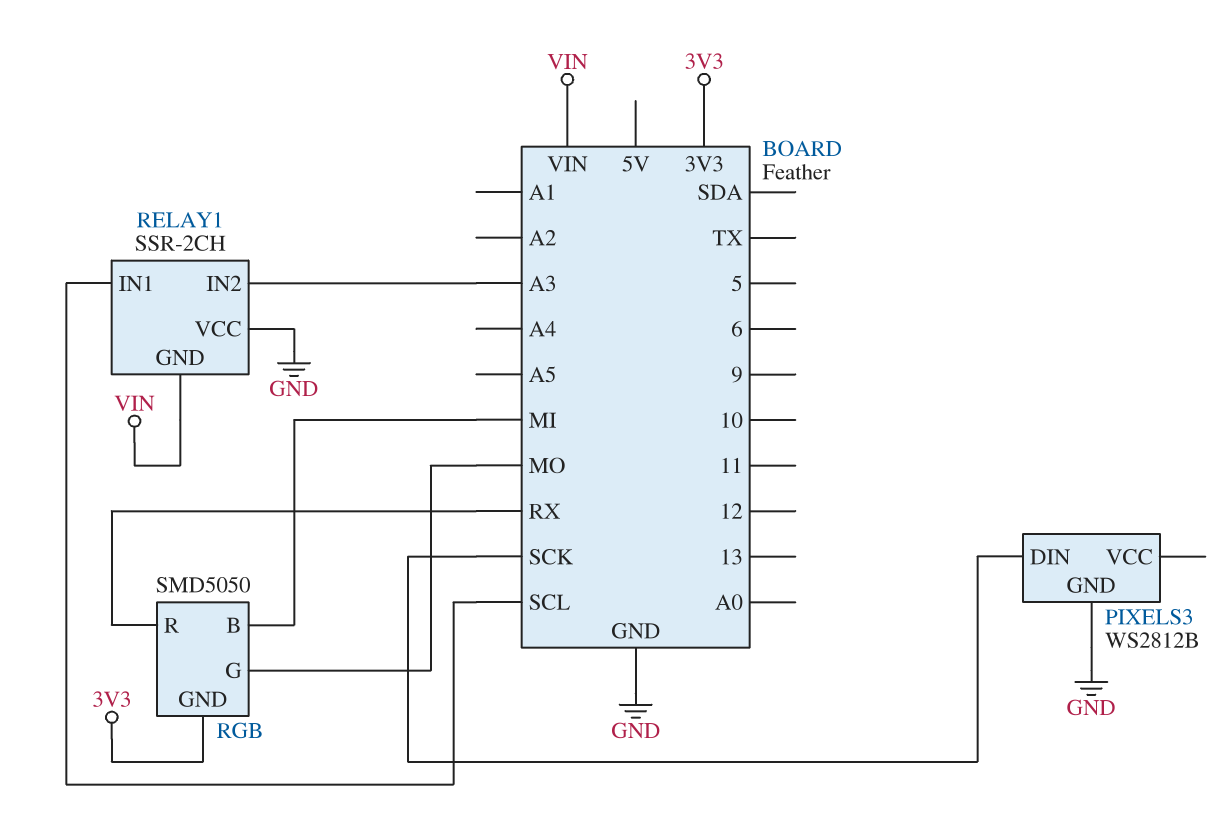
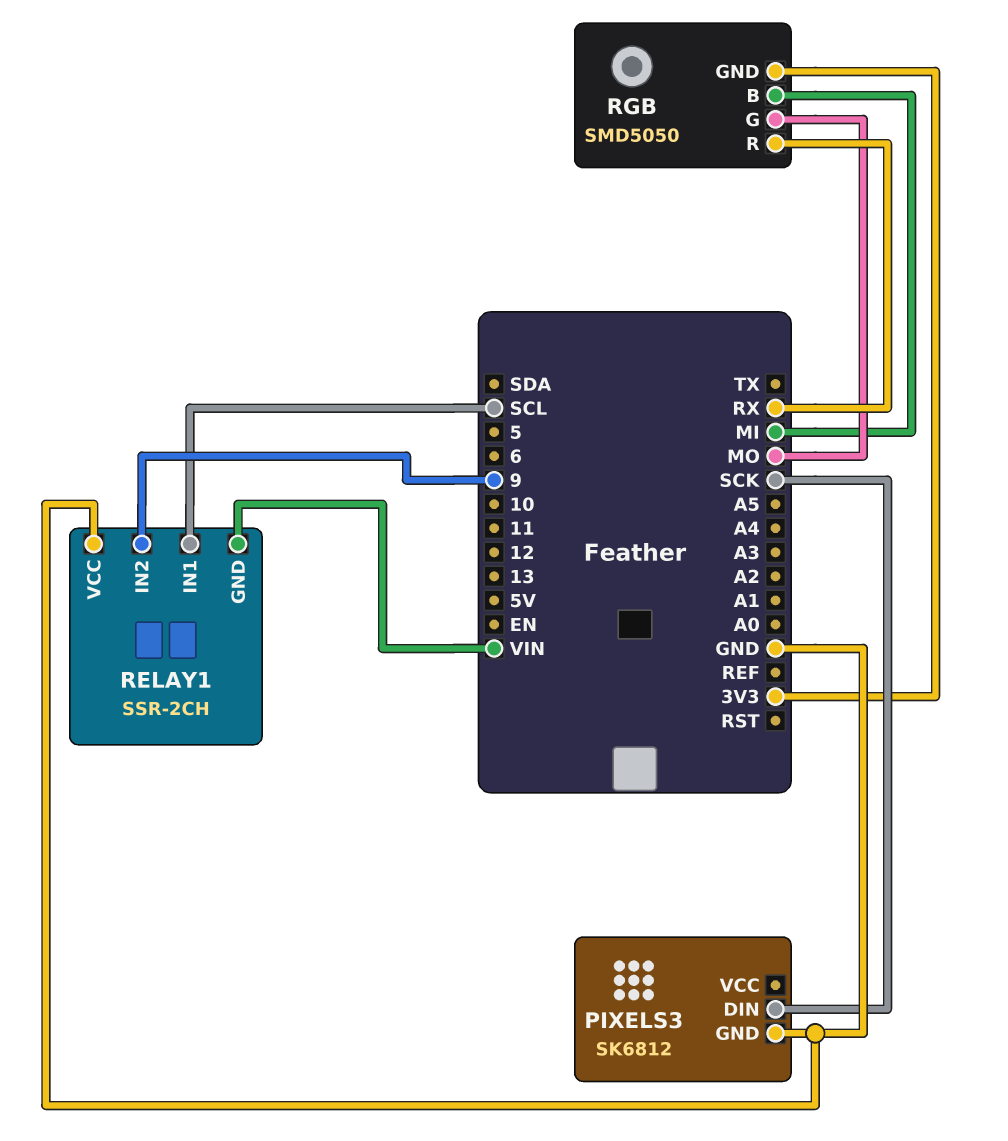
PIXELS3: WS2812B -> SK6812
RELAY1 pin IN2: A3 -> 9

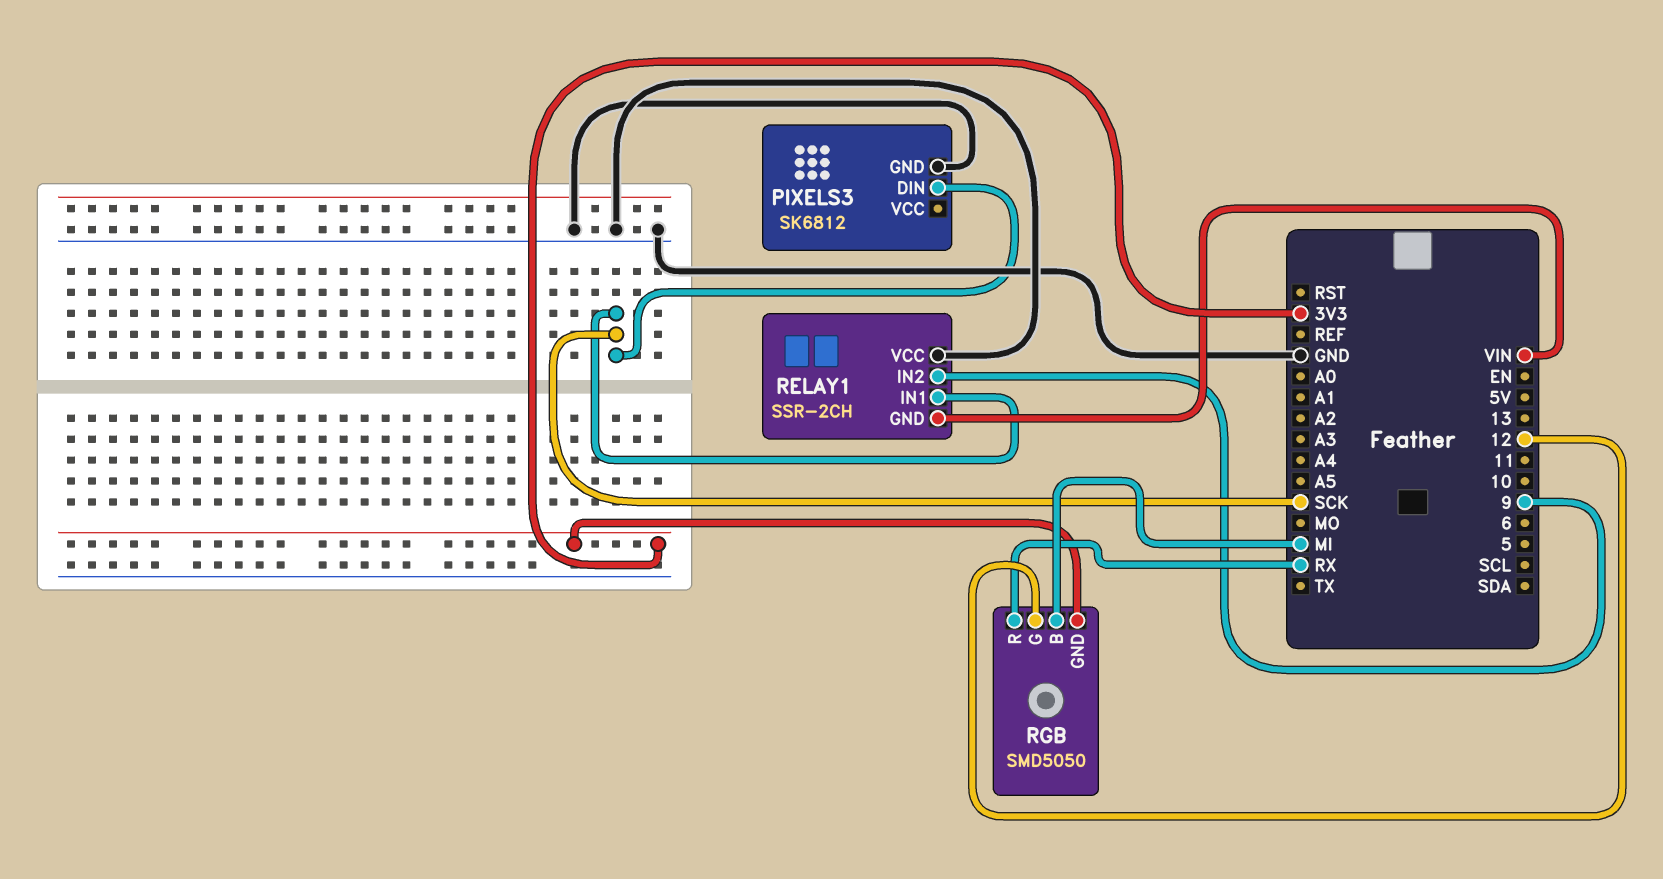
RELAY1 pin IN1: SCL -> SCK
RGB pin G: MO -> 12

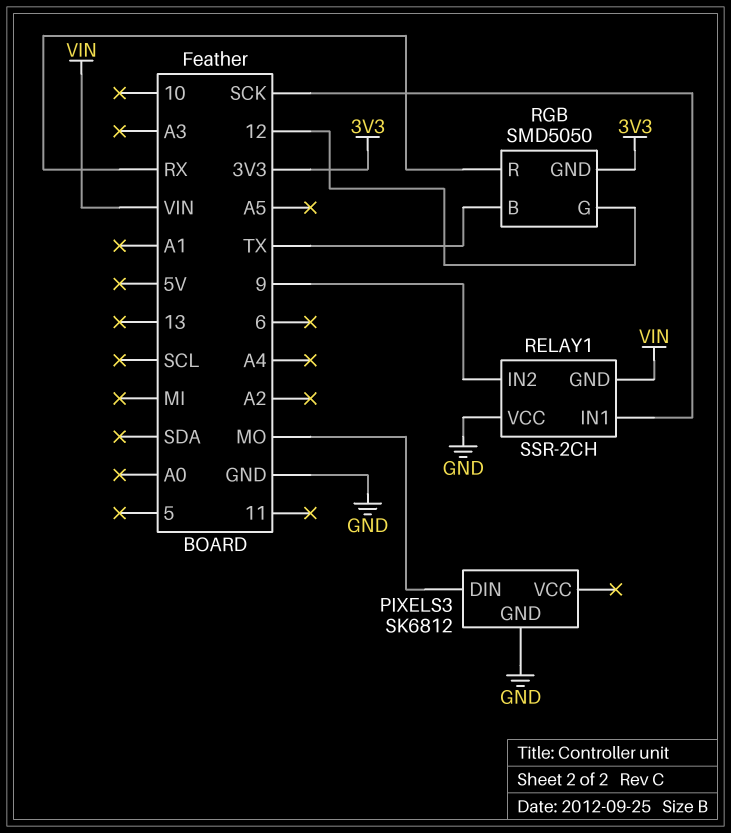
PIXELS3 pin DIN: SCK -> MO
RGB pin B: MI -> TX

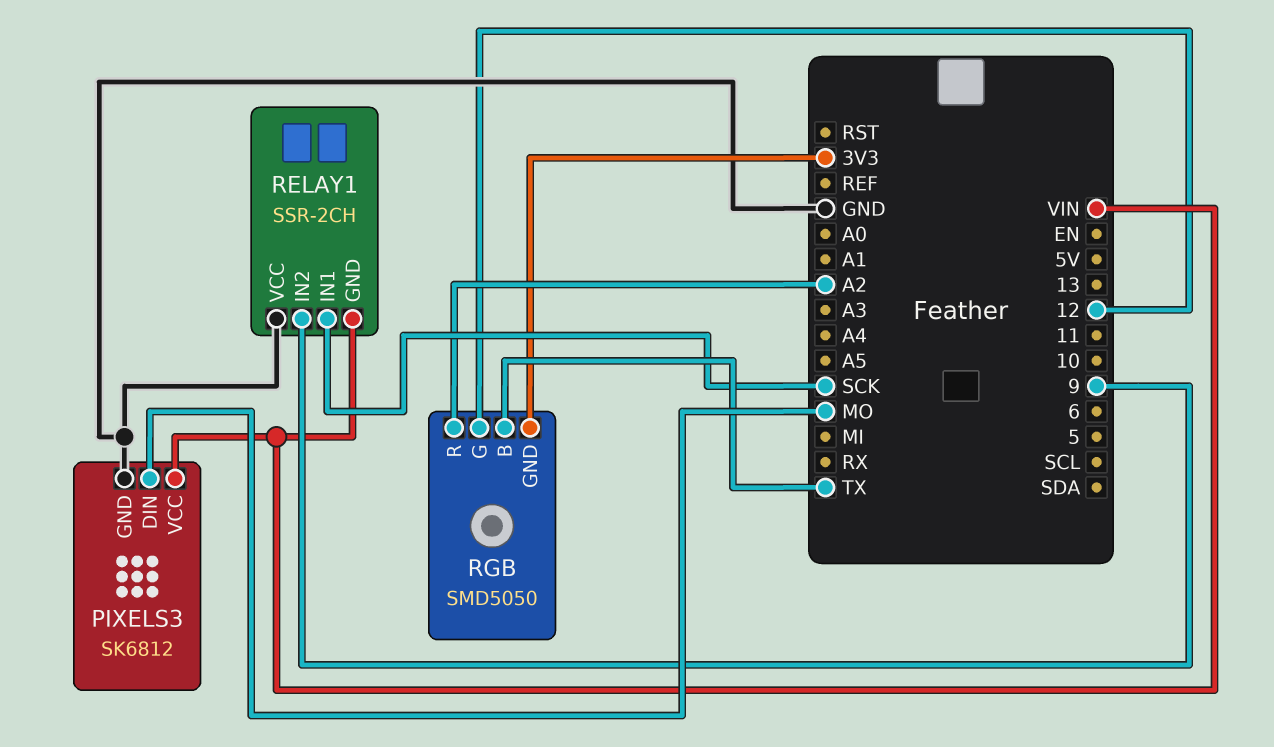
PIXELS3 pin VCC: none -> VIN
RGB pin R: RX -> A2

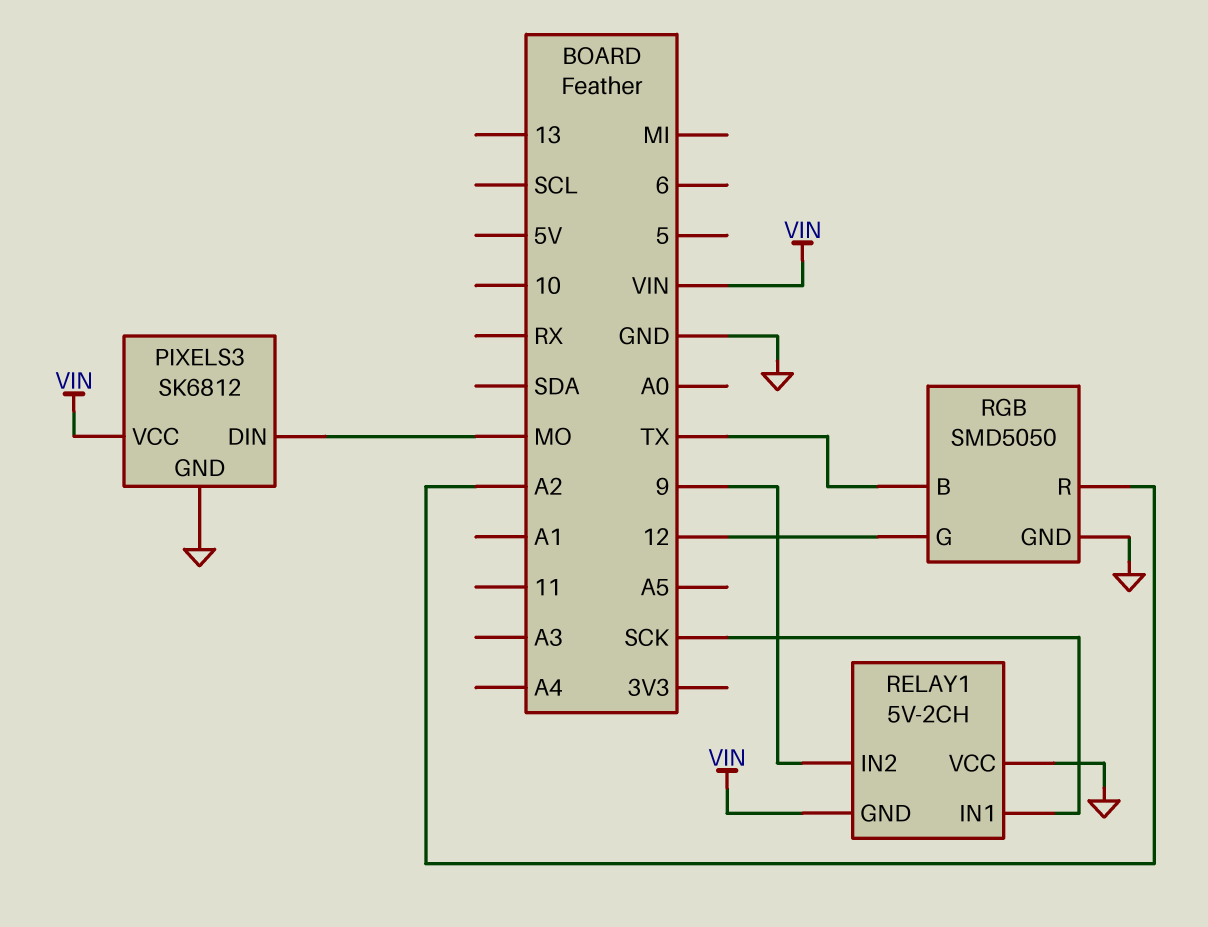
RELAY1: SSR-2CH -> 5V-2CH
RGB pin GND: 3V3 -> GND

